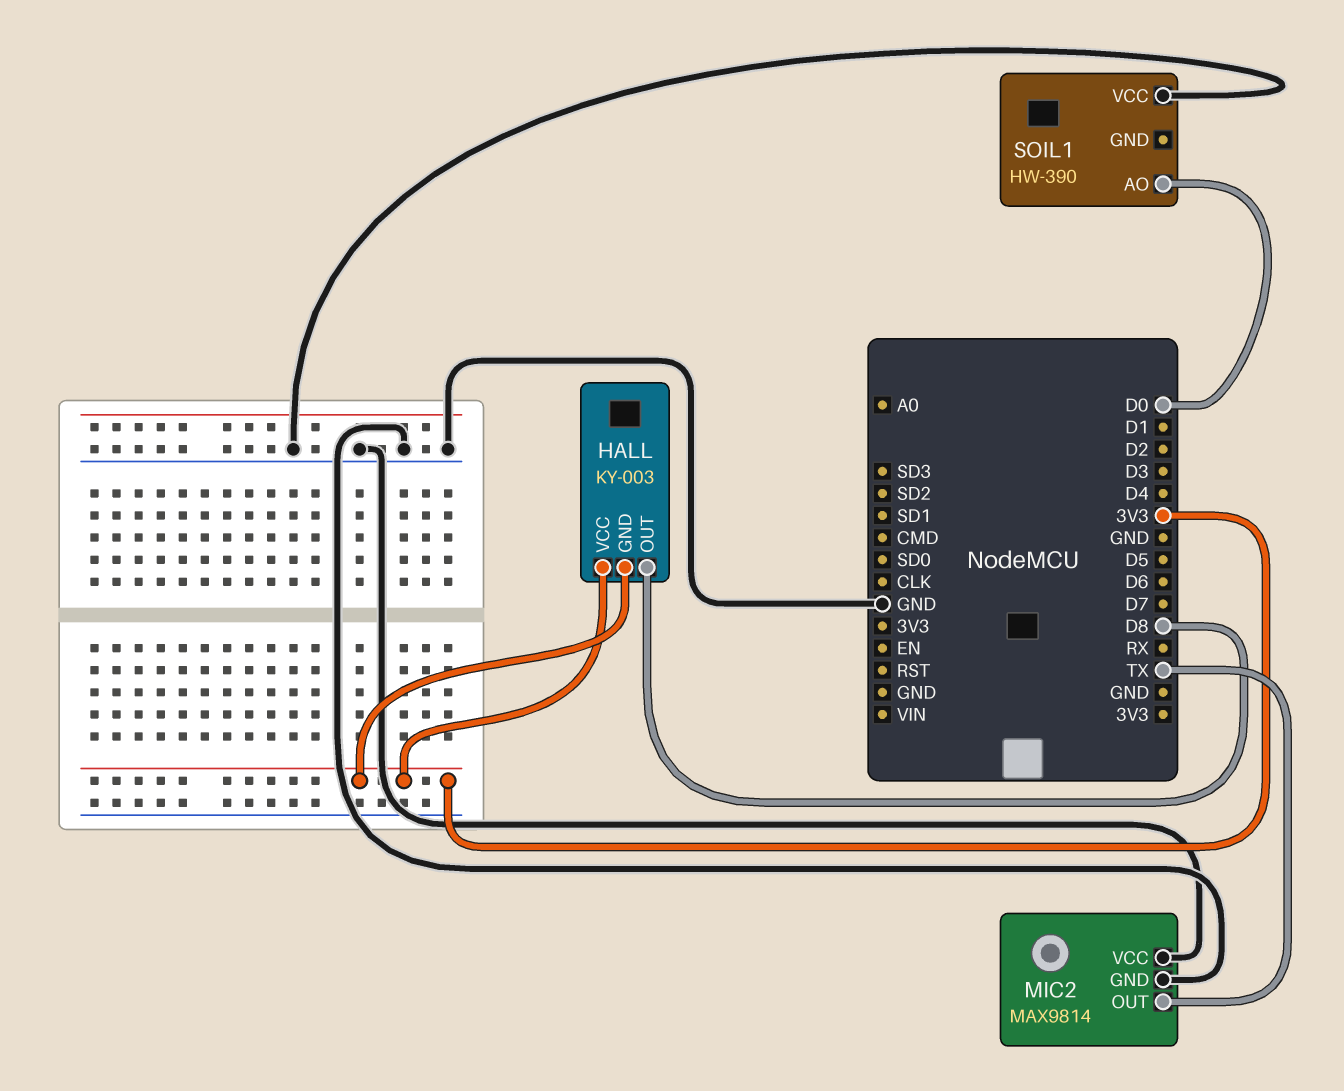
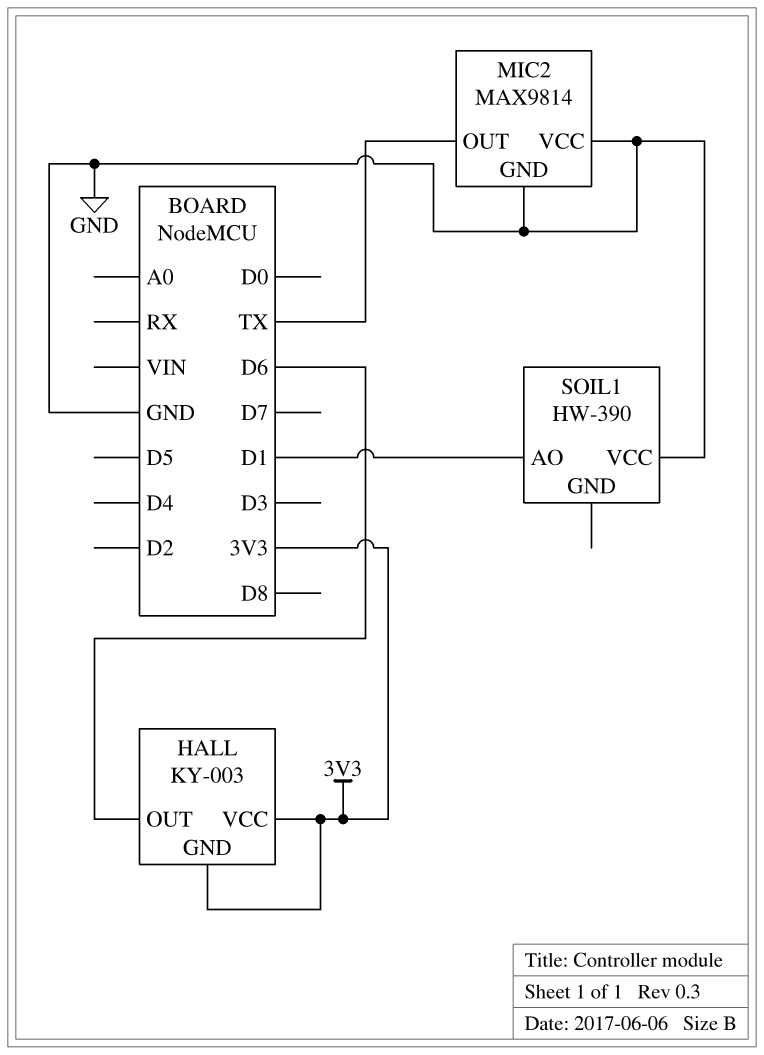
HALL pin OUT: D8 -> D6
SOIL1 pin AO: D0 -> D1

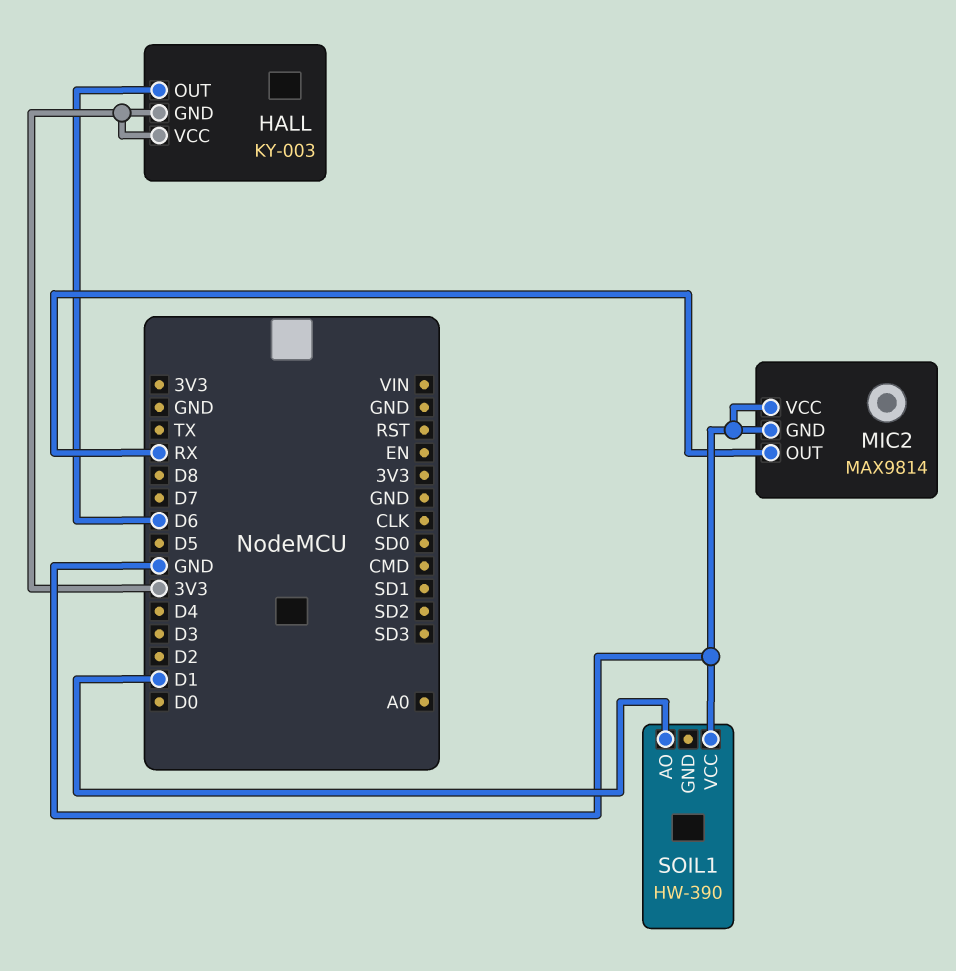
MIC2 pin OUT: TX -> RX

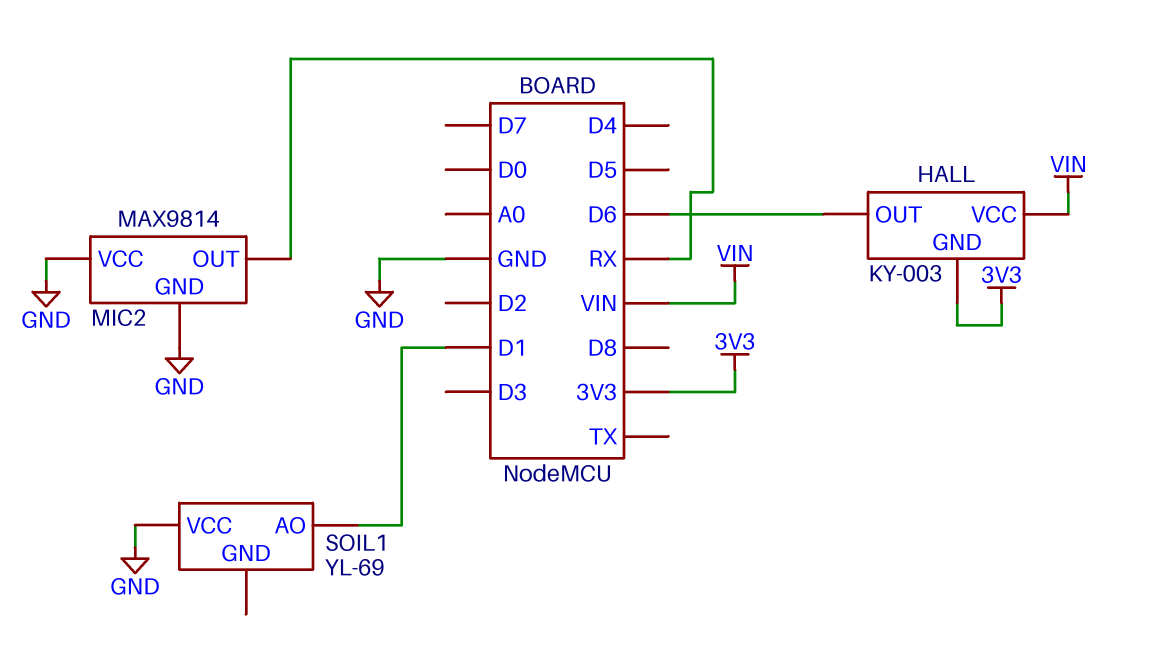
HALL pin VCC: 3V3 -> VIN
SOIL1: HW-390 -> YL-69

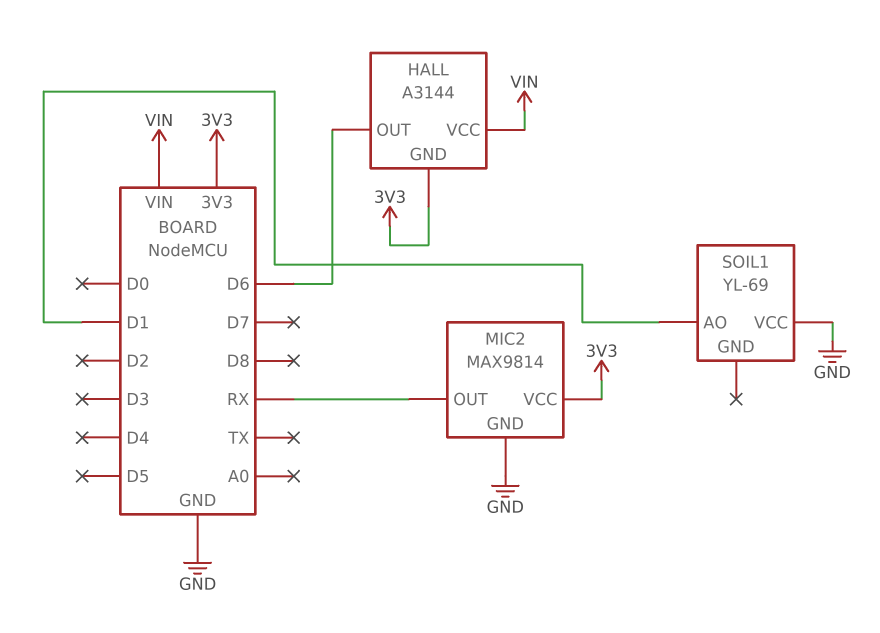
HALL: KY-003 -> A3144
MIC2 pin VCC: GND -> 3V3

